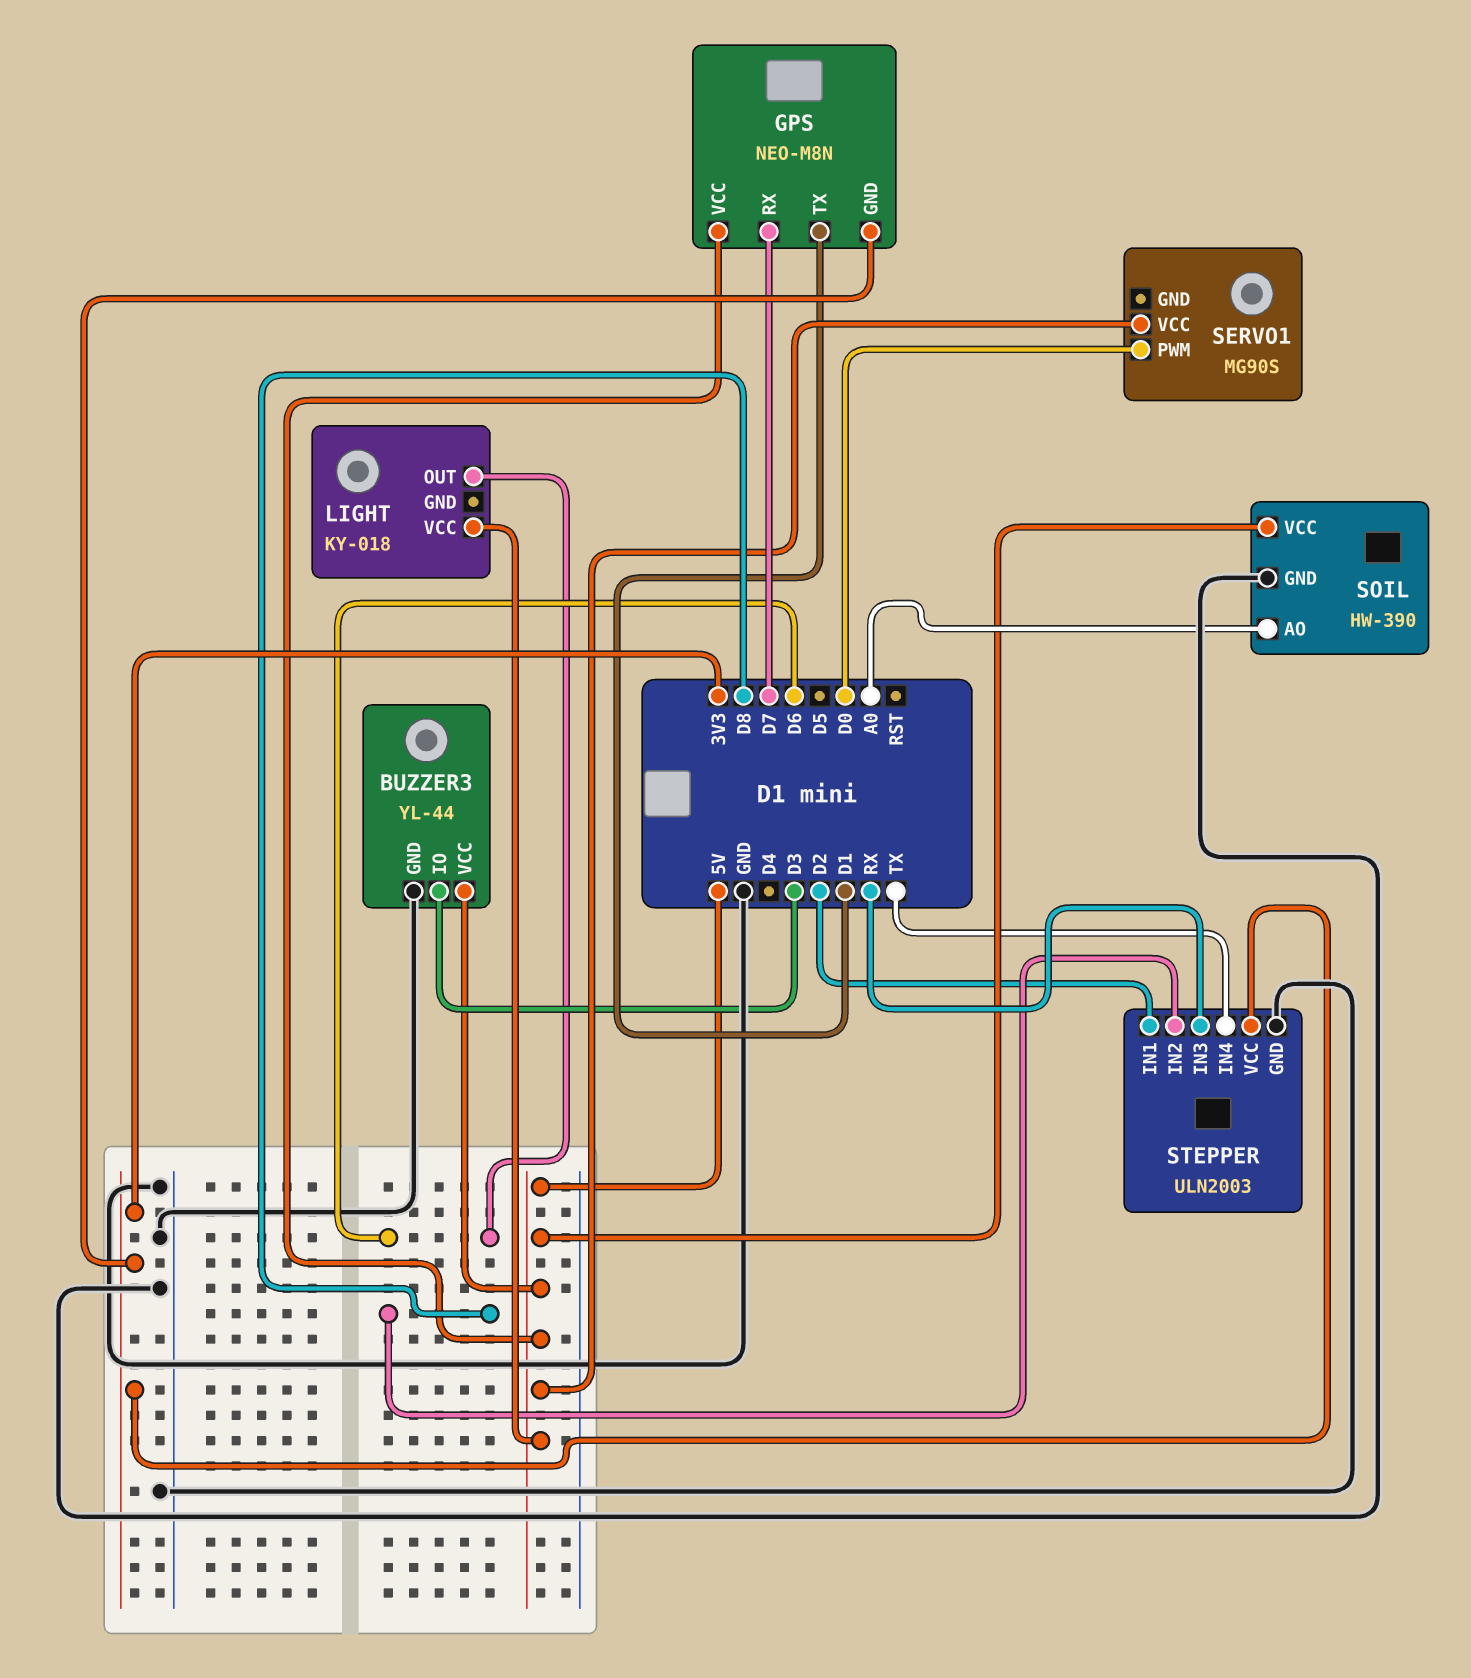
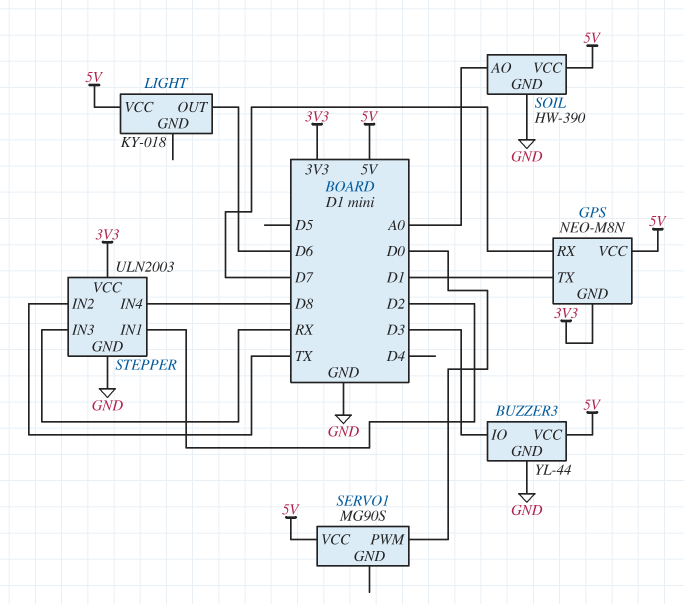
STEPPER pin IN2: D8 -> TX
STEPPER pin IN4: TX -> D8

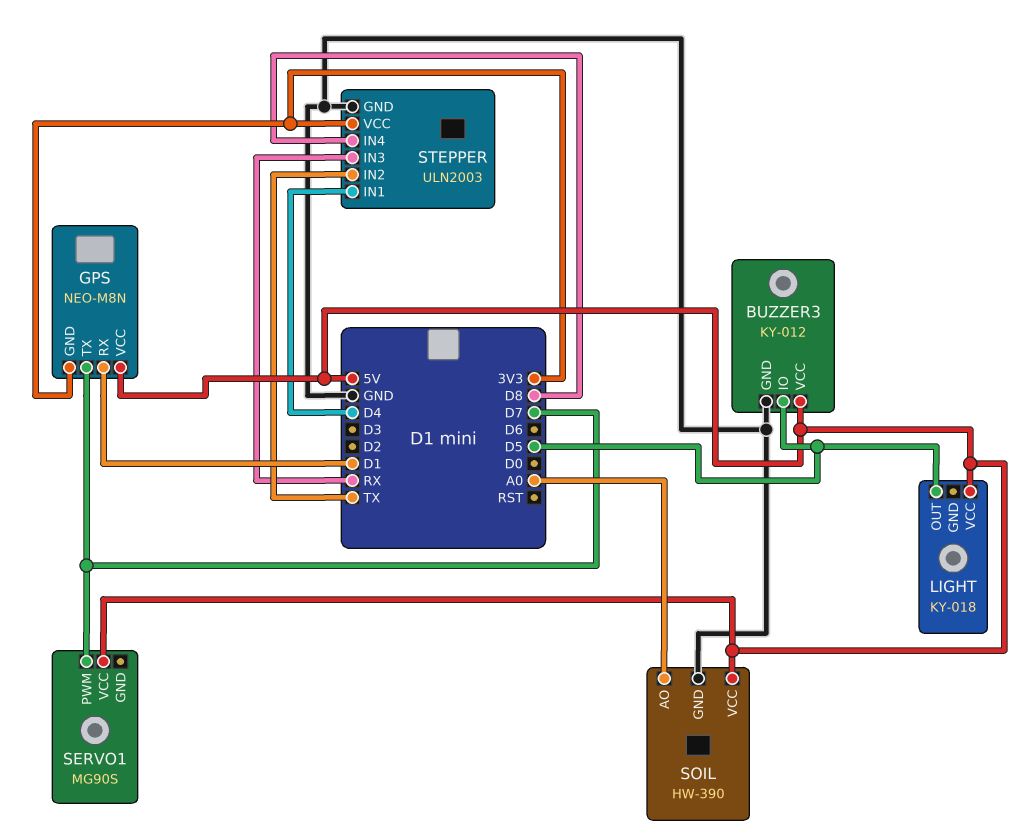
BUZZER3: YL-44 -> KY-012
BUZZER3 pin IO: D3 -> D5
GPS pin RX: D7 -> D1
GPS pin TX: D1 -> D7
LIGHT pin OUT: D6 -> D5
SERVO1 pin PWM: D0 -> D7
STEPPER pin IN1: D2 -> D4

